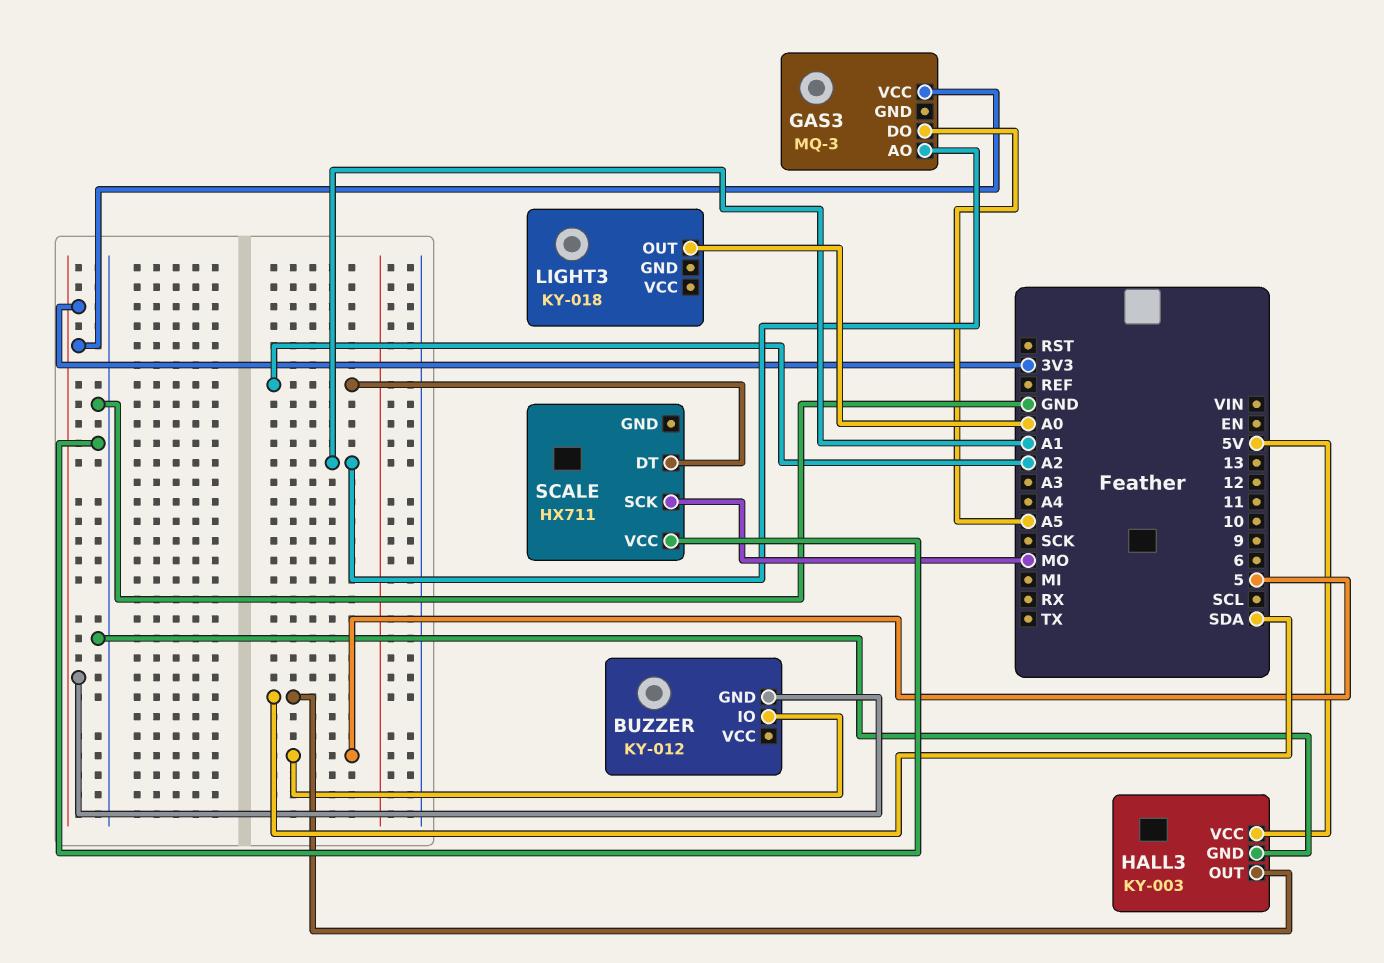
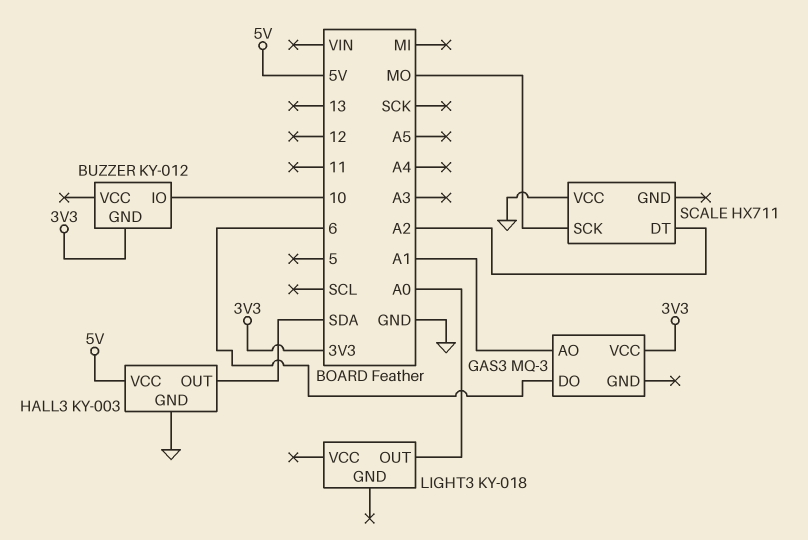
BUZZER pin IO: 5 -> 10
GAS3 pin DO: A5 -> 6

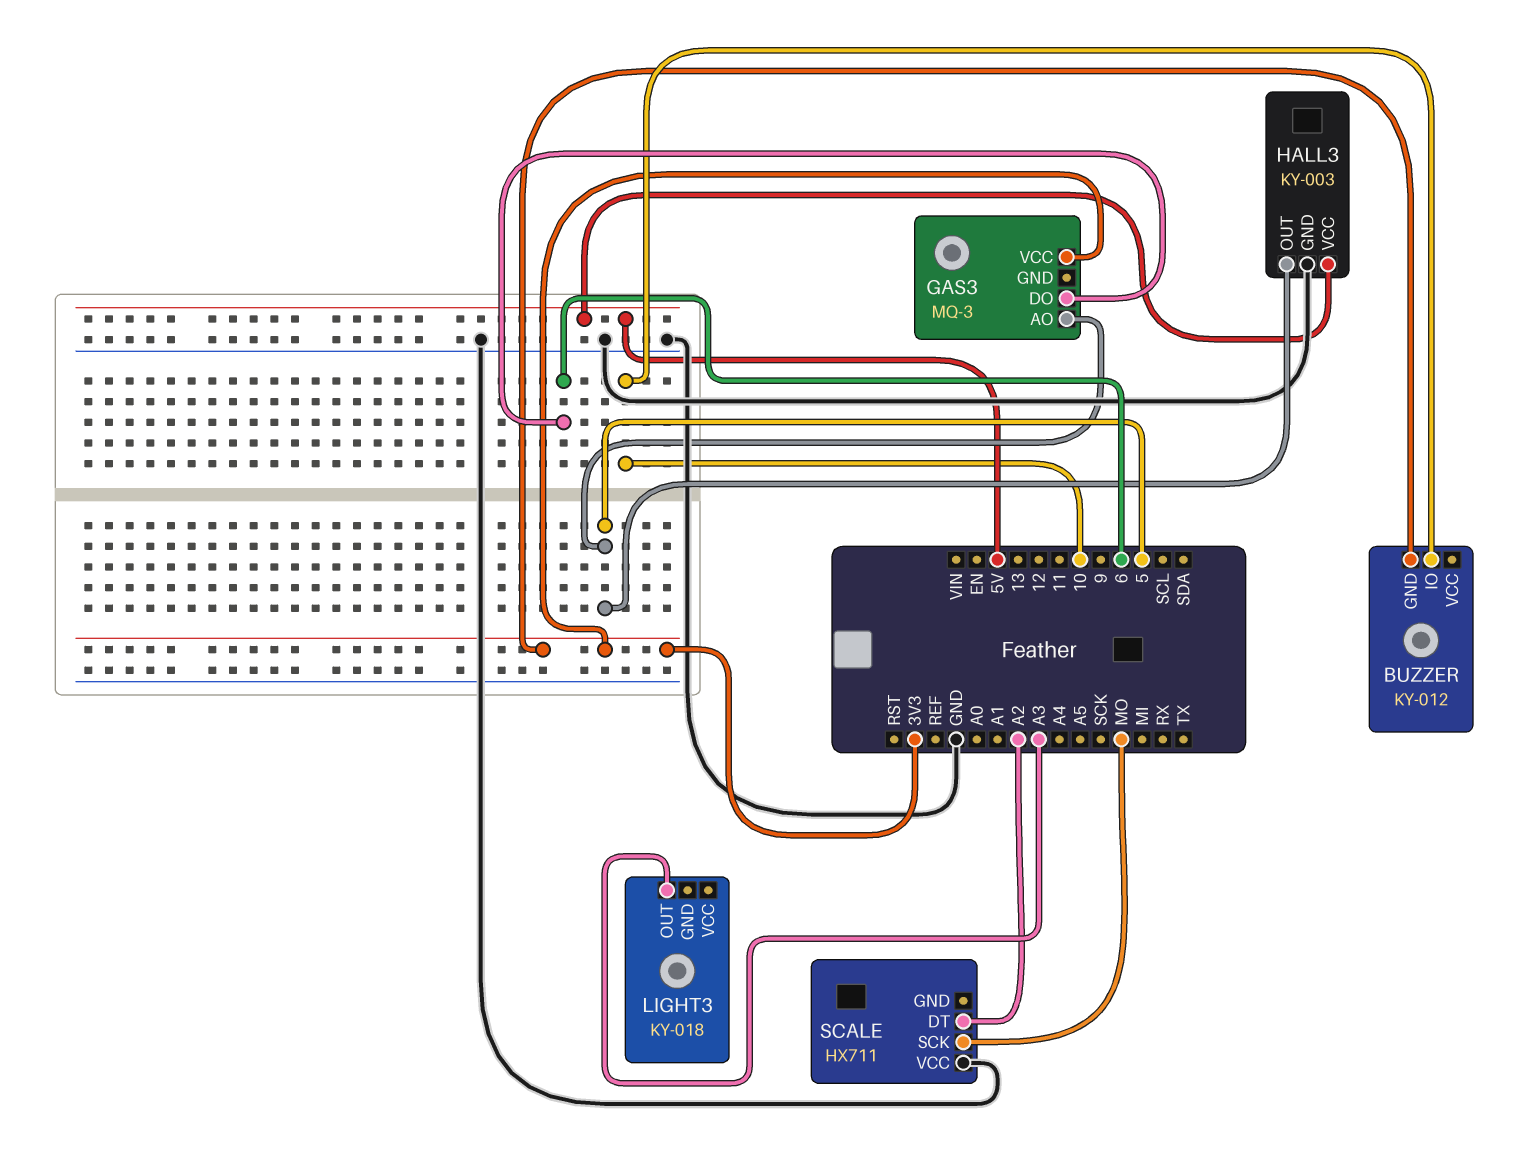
GAS3 pin AO: A1 -> 5
HALL3 pin OUT: SDA -> 5
LIGHT3 pin OUT: A0 -> A3

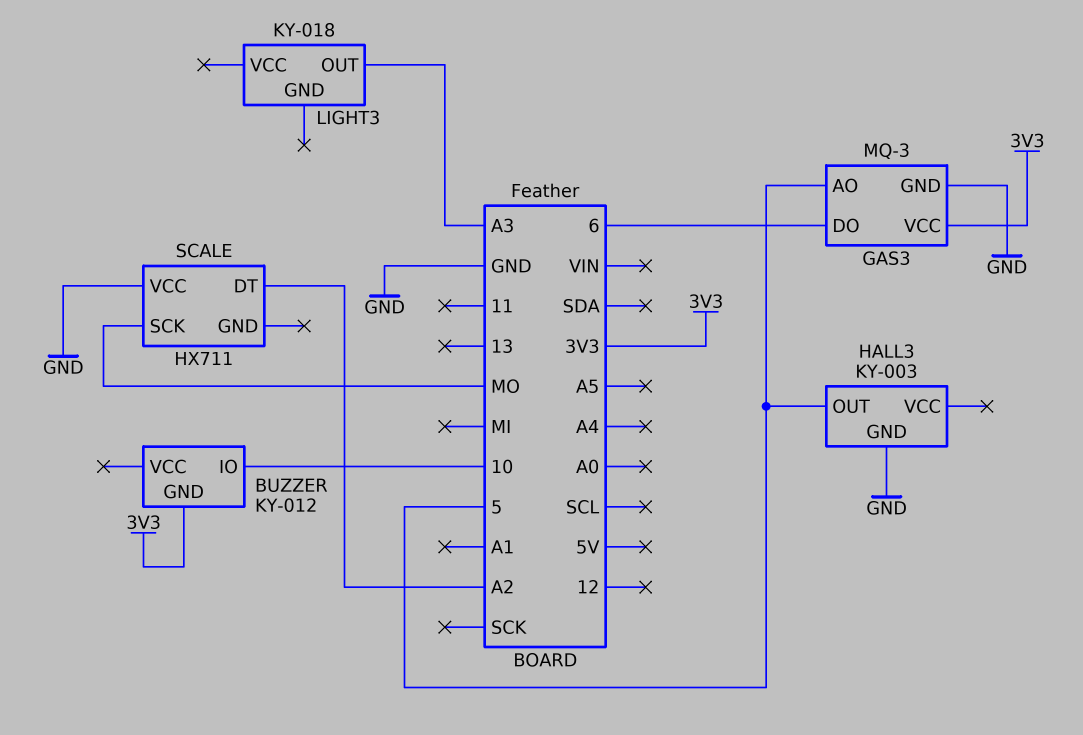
GAS3 pin GND: none -> GND
HALL3 pin VCC: 5V -> none

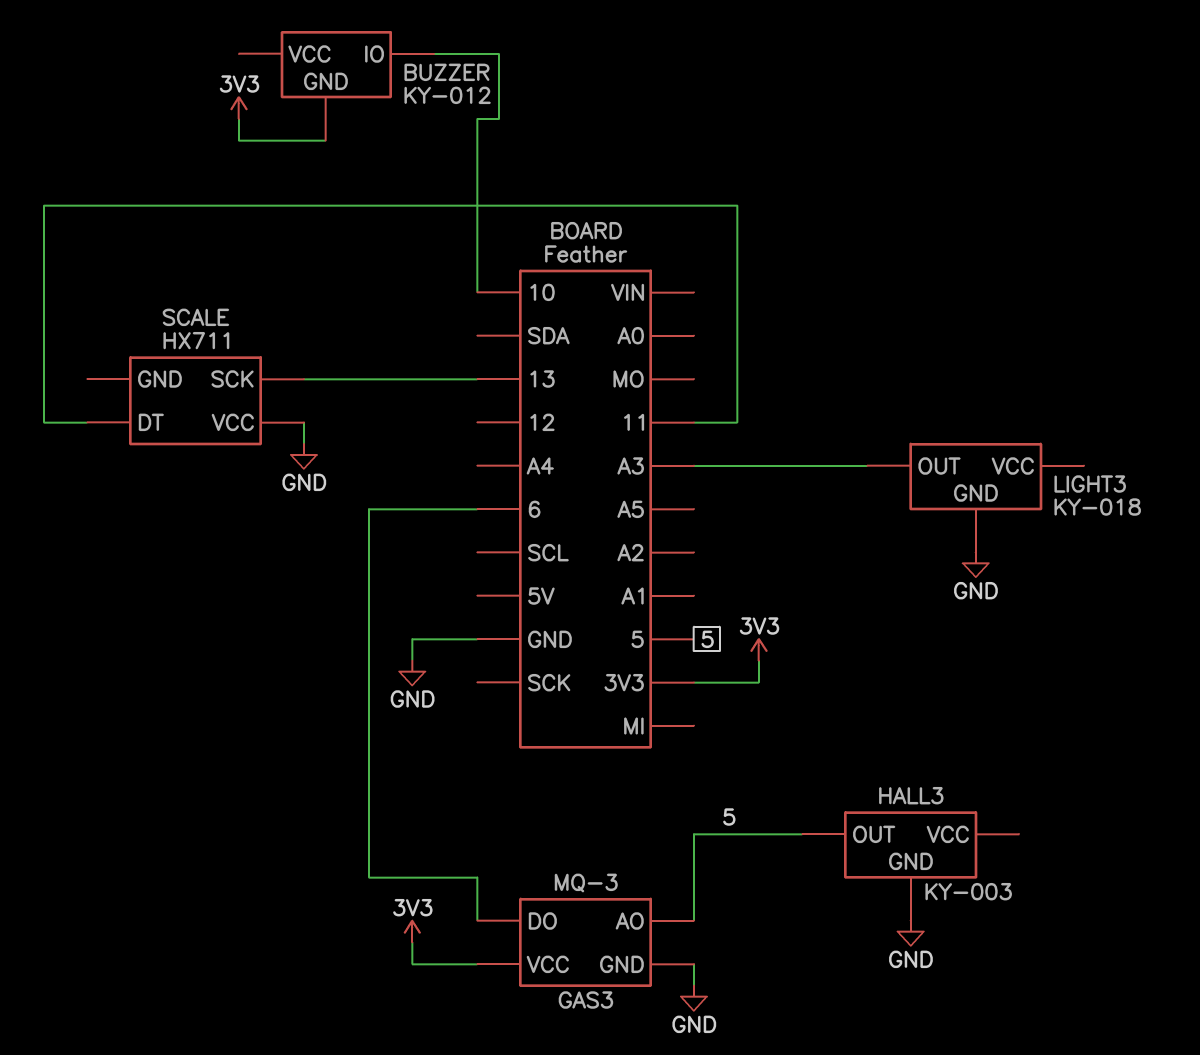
LIGHT3 pin GND: none -> GND
SCALE pin DT: A2 -> 11
SCALE pin SCK: MO -> 13

